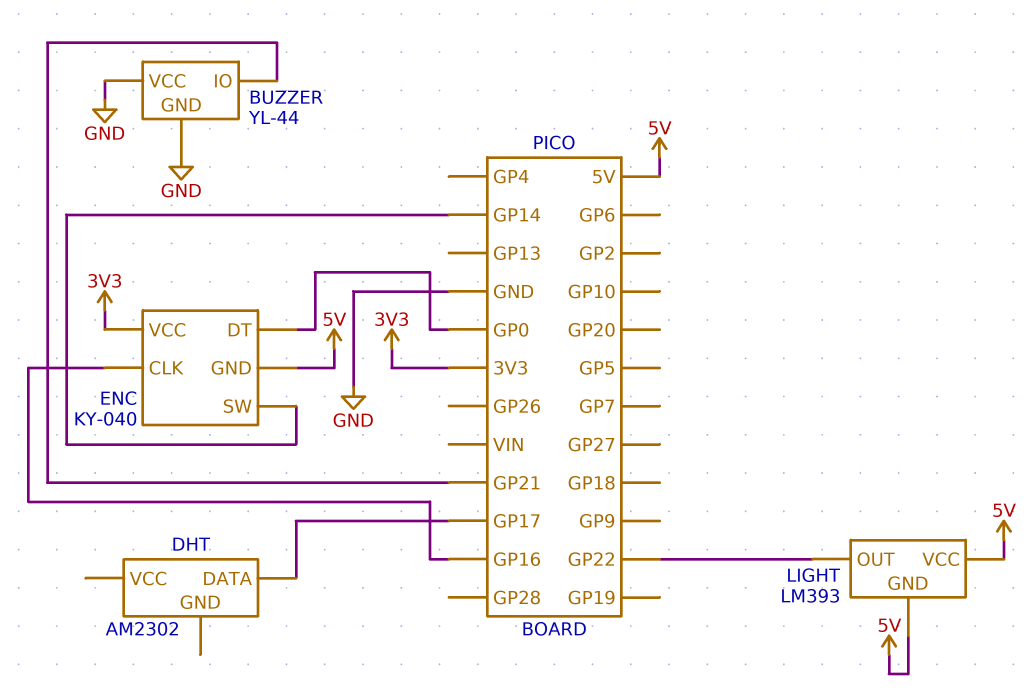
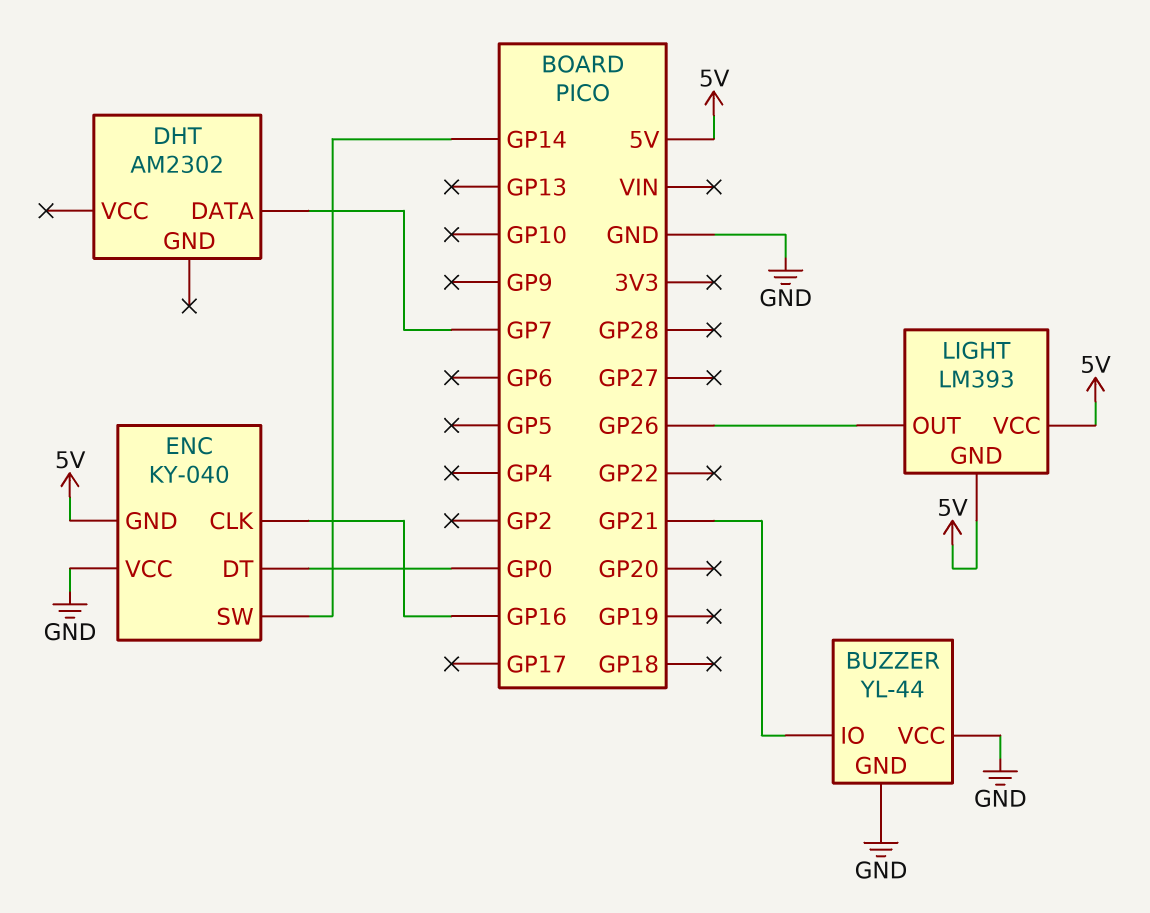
DHT pin DATA: GP17 -> GP7
ENC pin VCC: 3V3 -> GND
LIGHT pin OUT: GP22 -> GP26

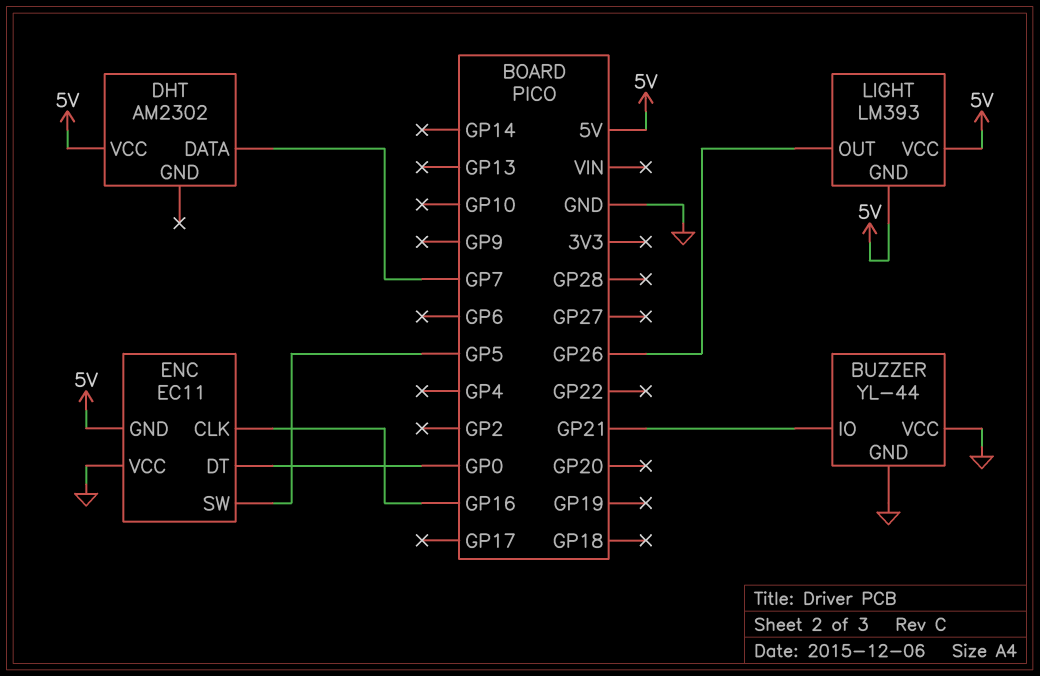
DHT pin VCC: none -> 5V
ENC: KY-040 -> EC11
ENC pin SW: GP14 -> GP5

